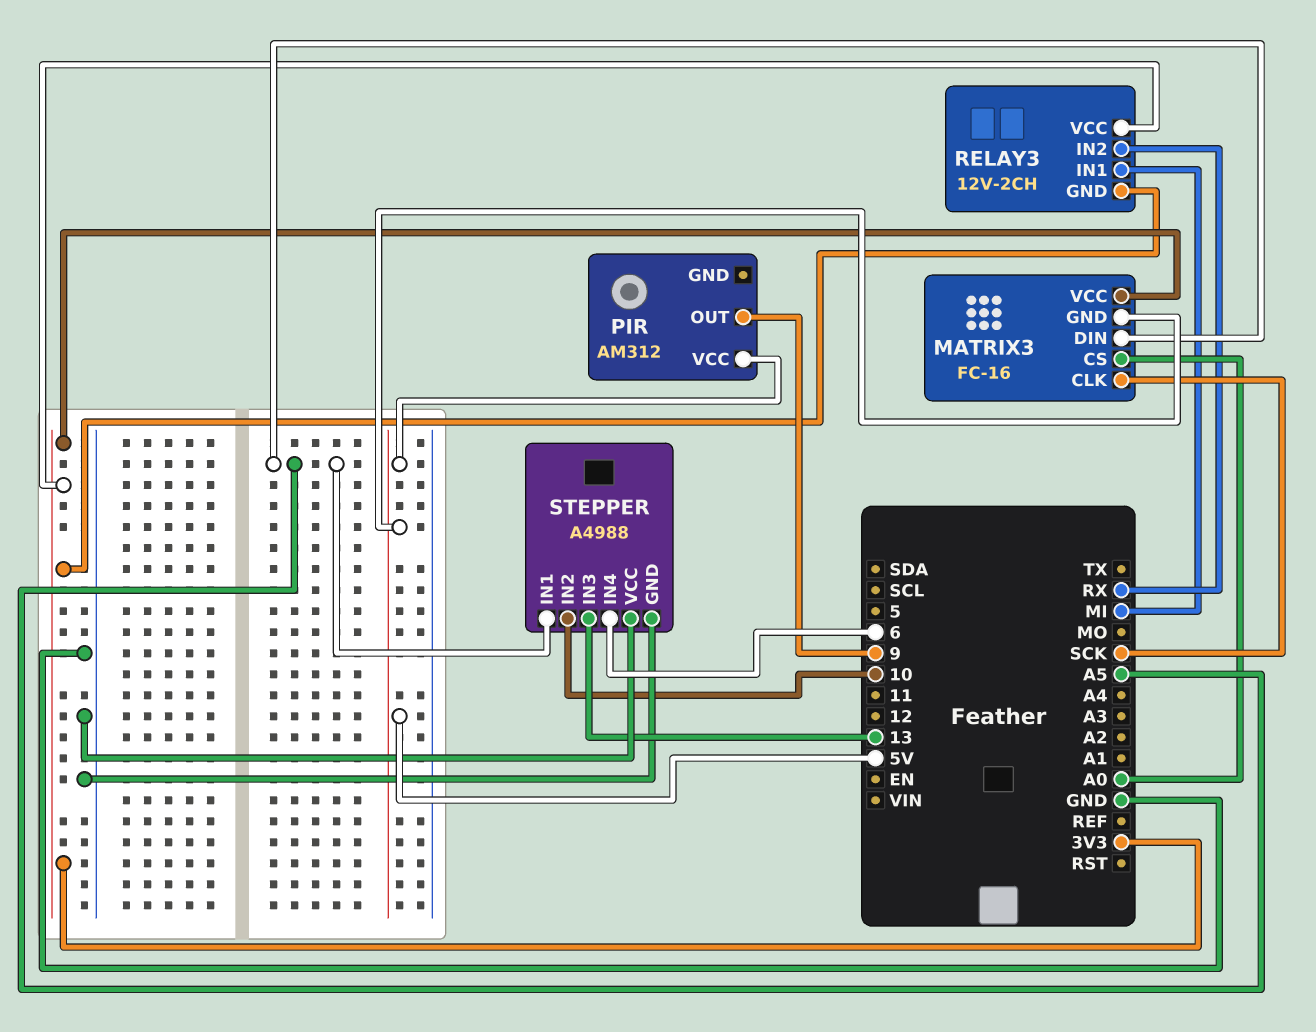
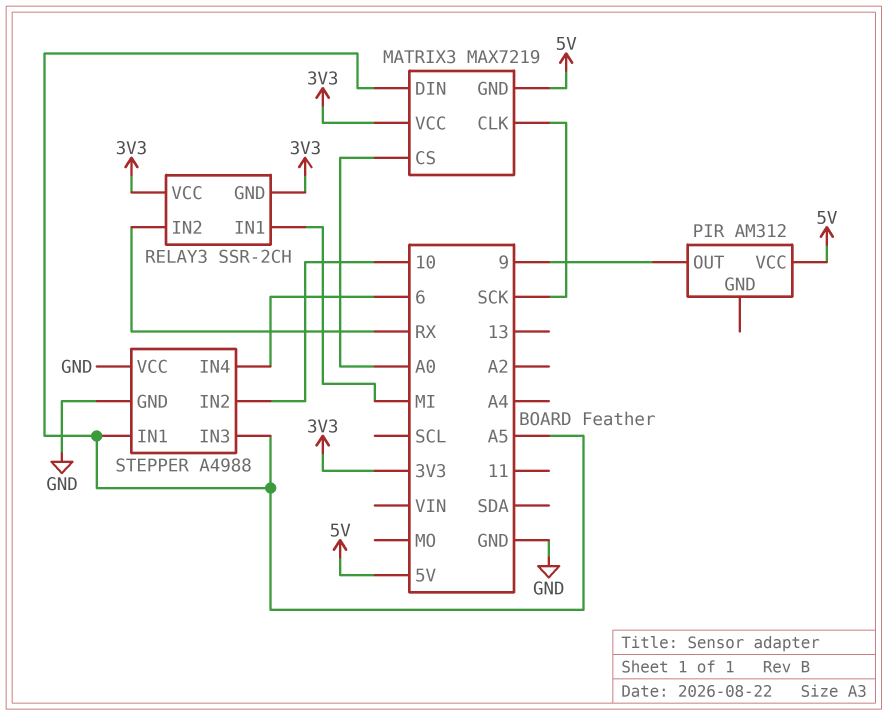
MATRIX3: FC-16 -> MAX7219
RELAY3: 12V-2CH -> SSR-2CH
STEPPER pin IN3: 13 -> A5

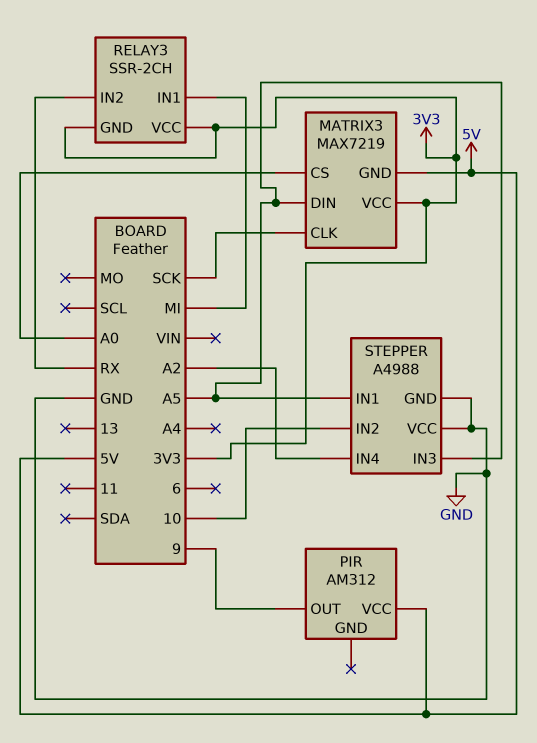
STEPPER pin IN4: 6 -> A2

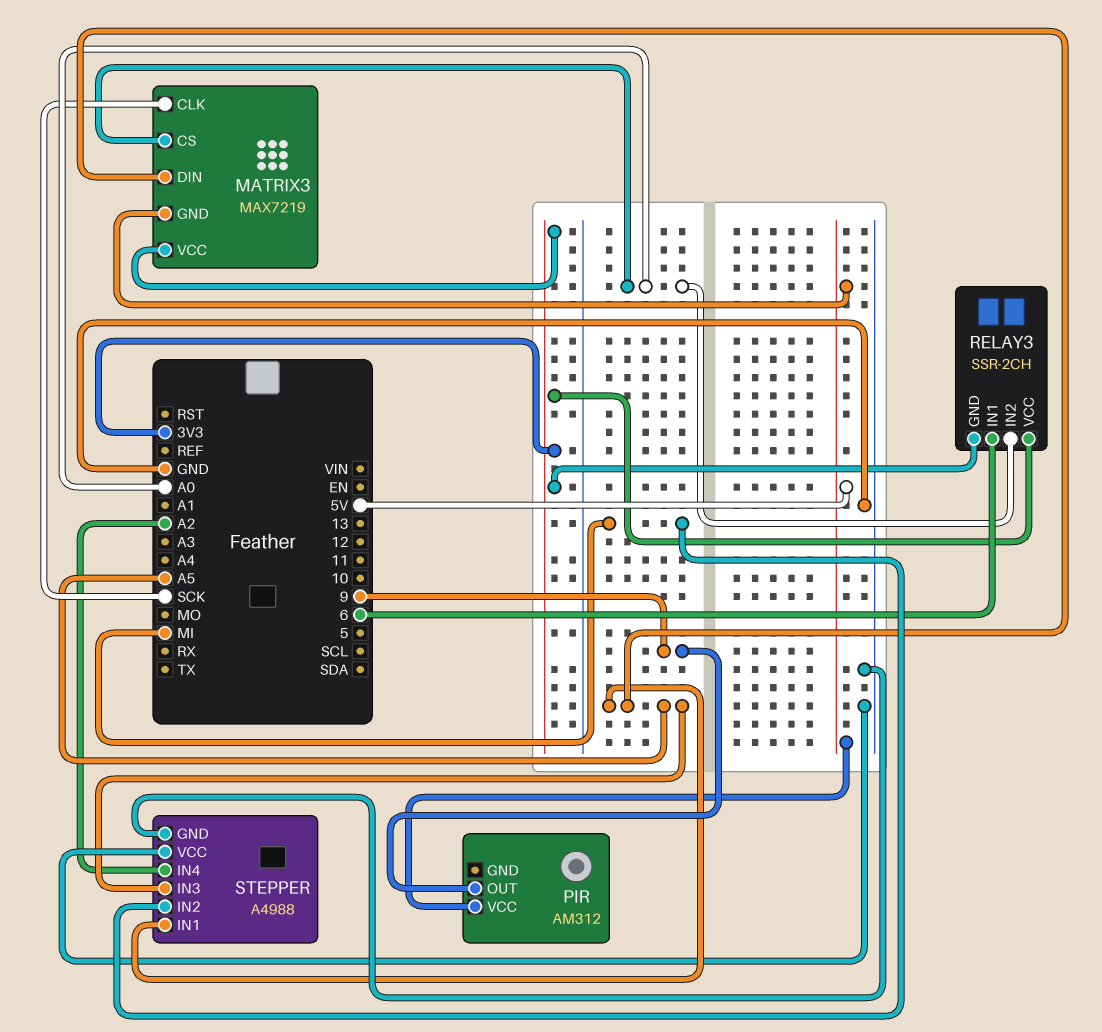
RELAY3 pin IN1: MI -> 6
RELAY3 pin IN2: RX -> A0
STEPPER pin IN2: 10 -> MI

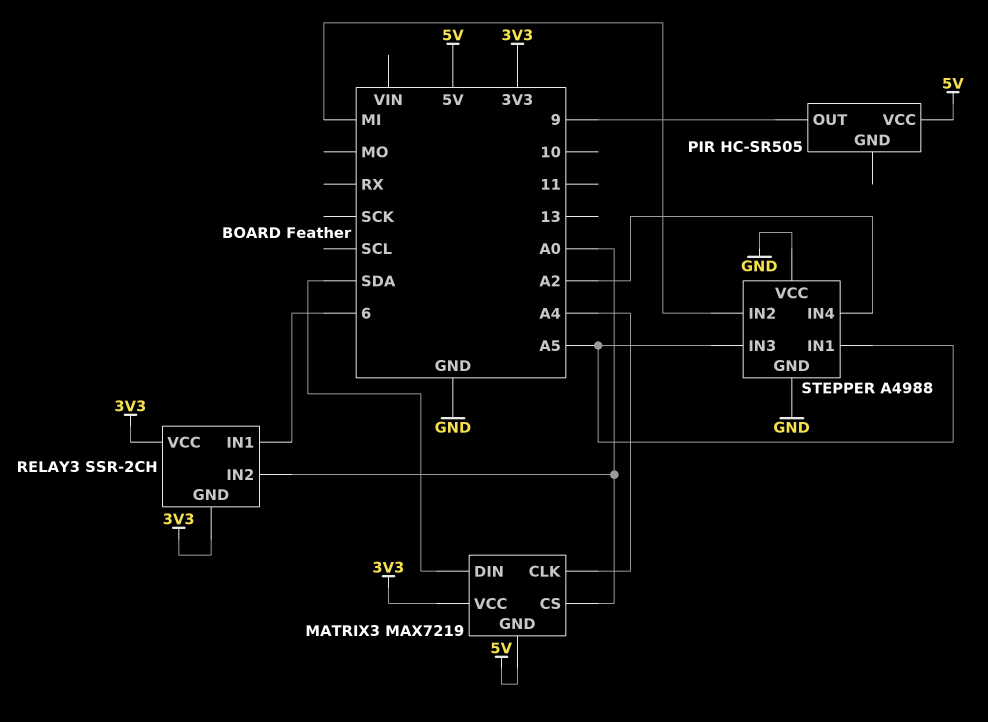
MATRIX3 pin CLK: SCK -> A4
MATRIX3 pin DIN: A5 -> SDA
PIR: AM312 -> HC-SR505

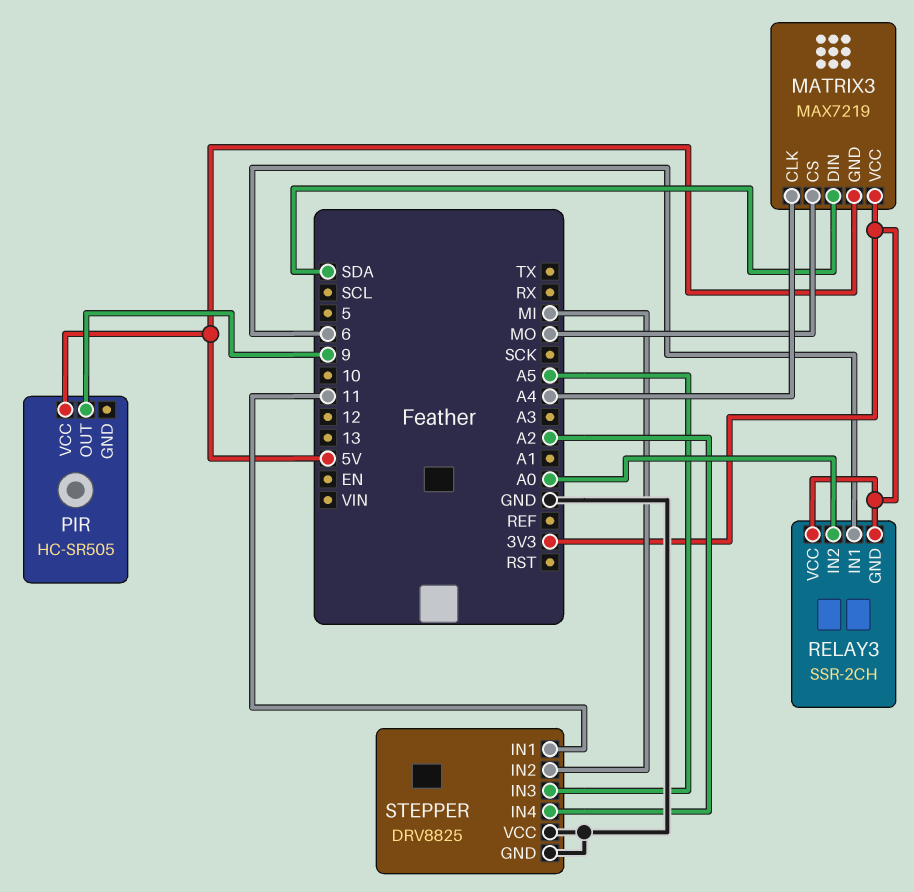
MATRIX3 pin CS: A0 -> MO
STEPPER: A4988 -> DRV8825
STEPPER pin IN1: A5 -> 11

